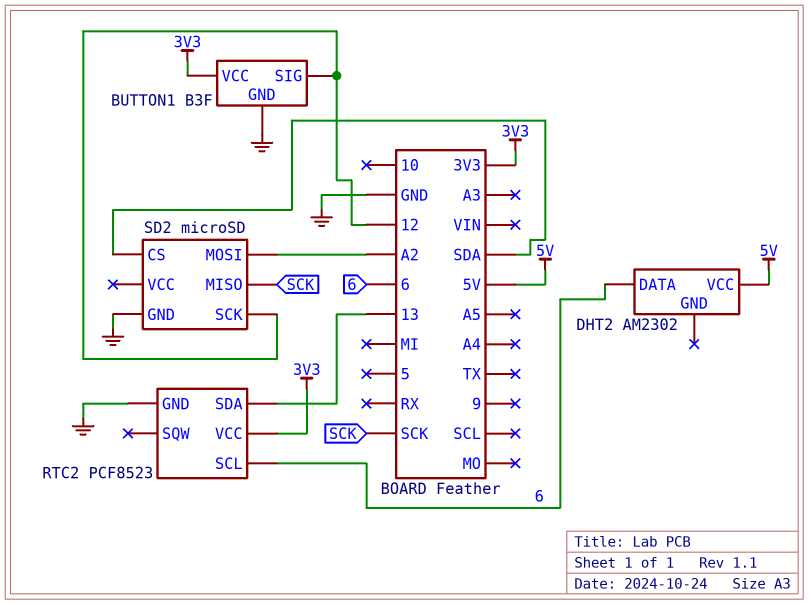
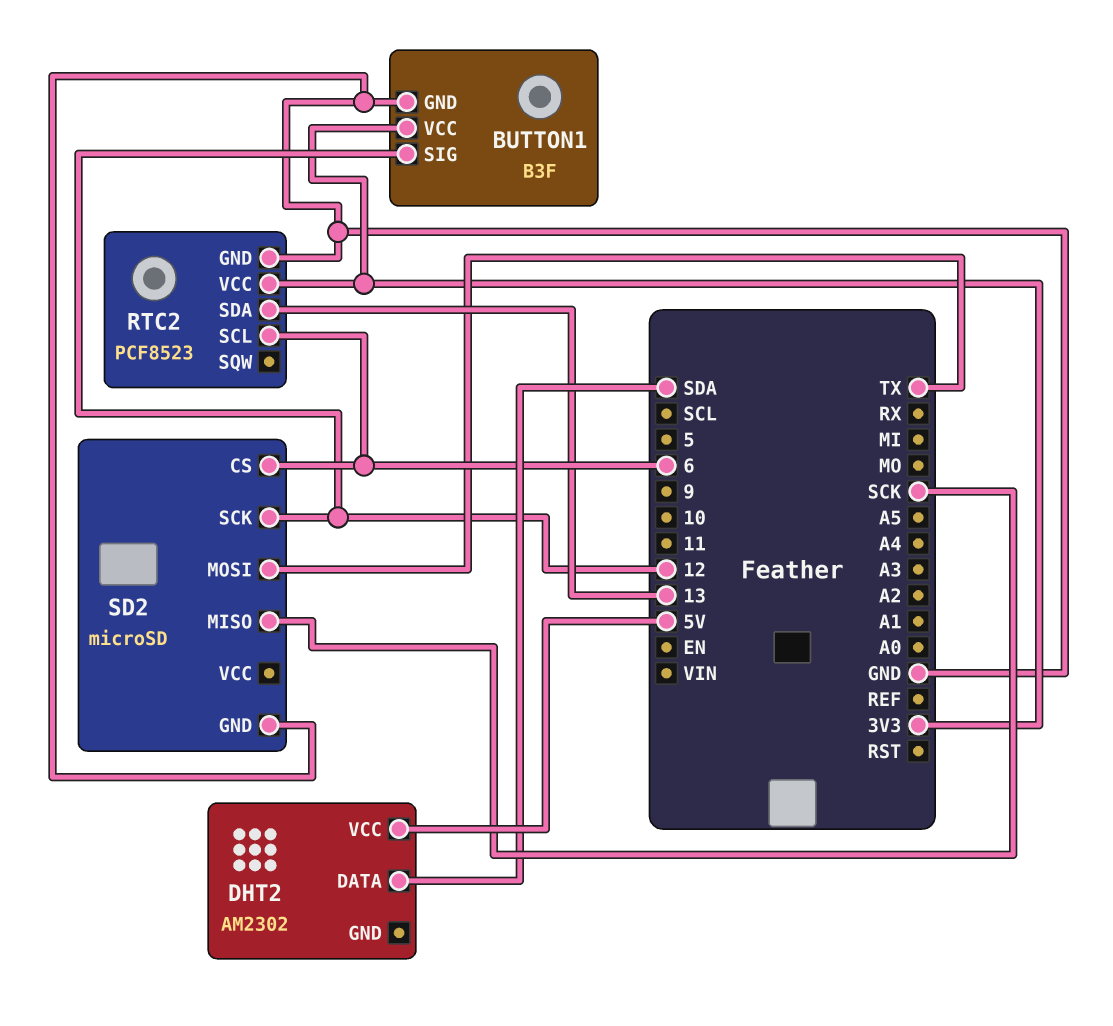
DHT2 pin DATA: 6 -> SDA
SD2 pin CS: SDA -> 6
SD2 pin MOSI: A2 -> TX

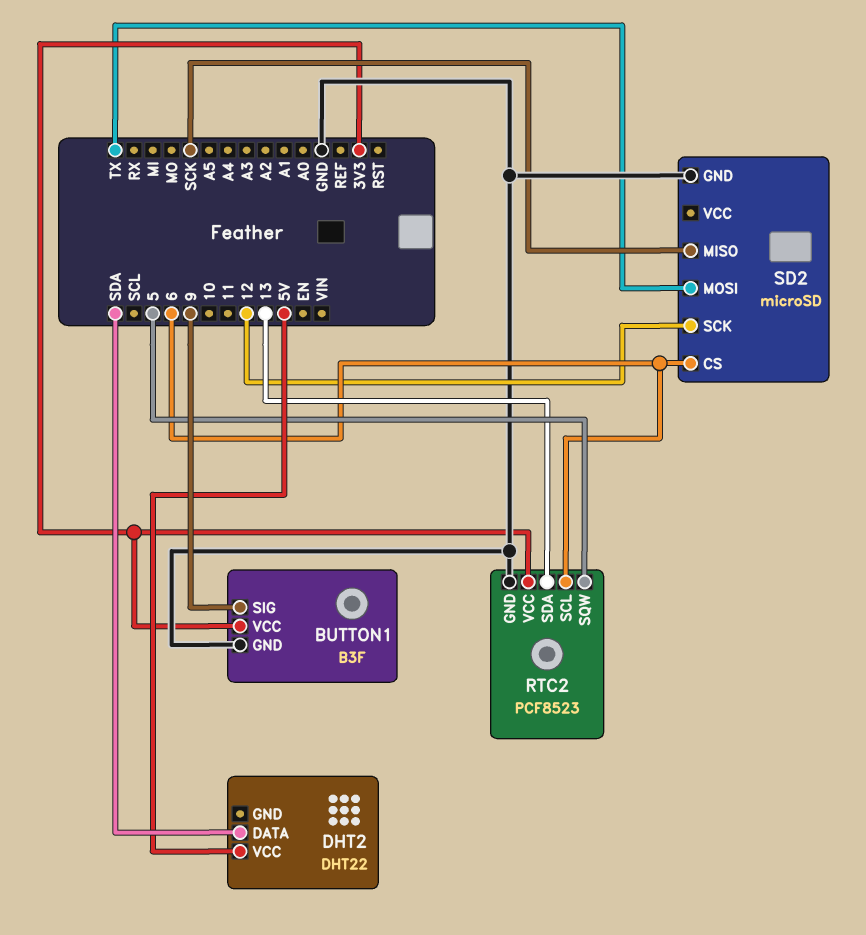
BUTTON1 pin SIG: 12 -> 9
DHT2: AM2302 -> DHT22
RTC2 pin SQW: none -> 5

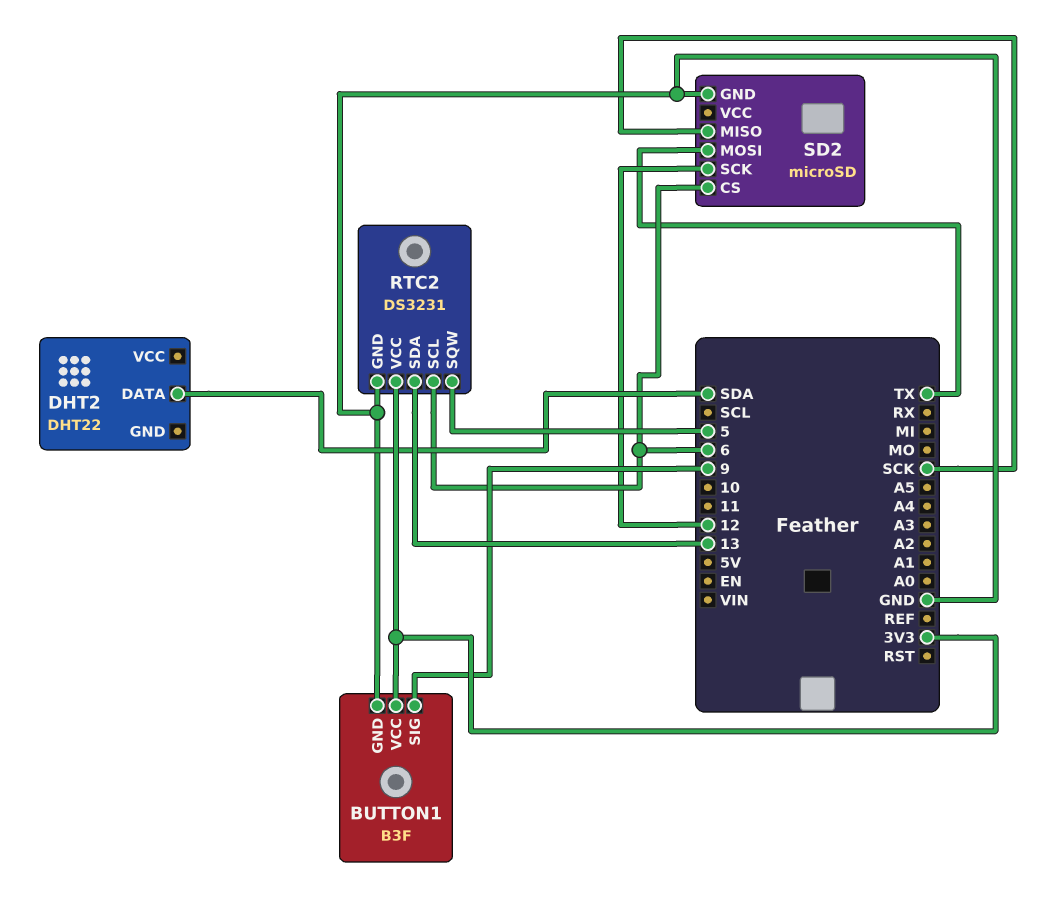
DHT2 pin VCC: 5V -> none
RTC2: PCF8523 -> DS3231

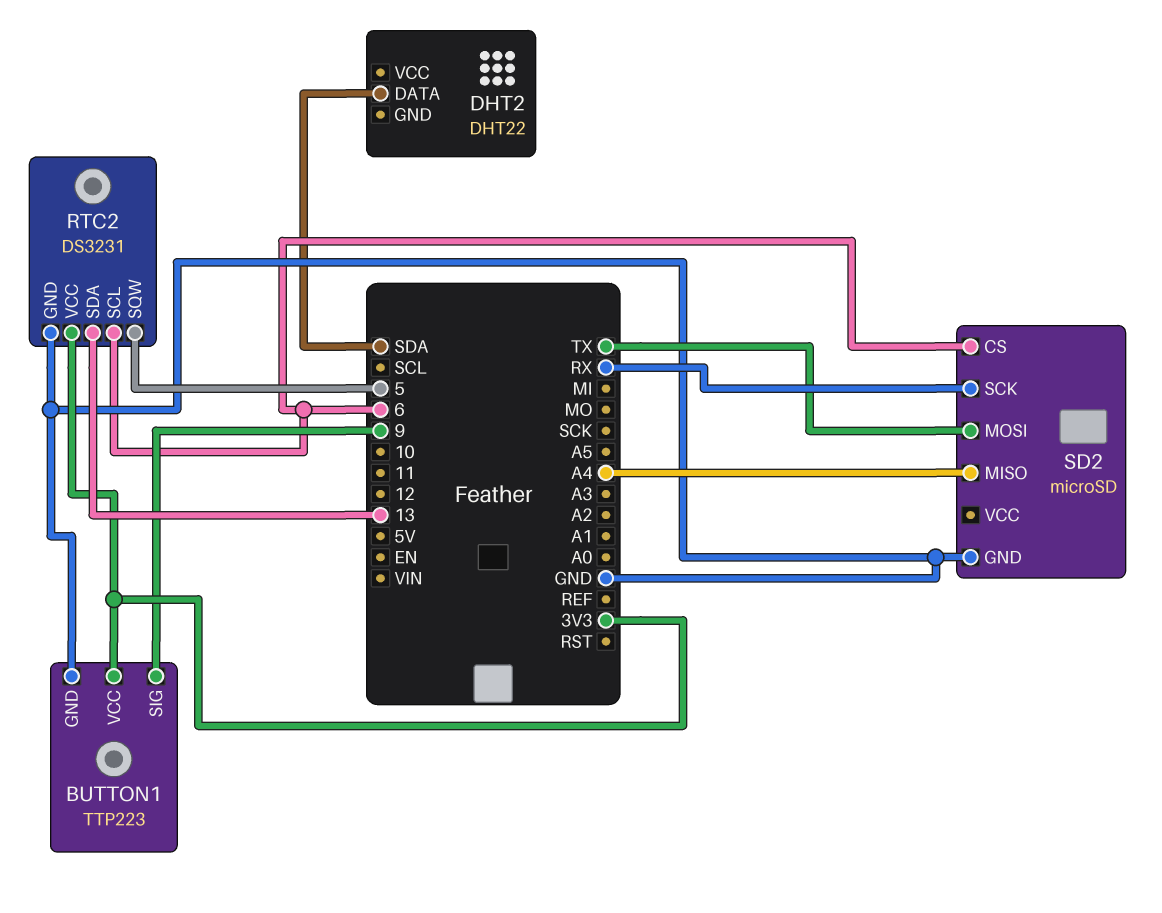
BUTTON1: B3F -> TTP223
SD2 pin MISO: SCK -> A4
SD2 pin SCK: 12 -> RX

